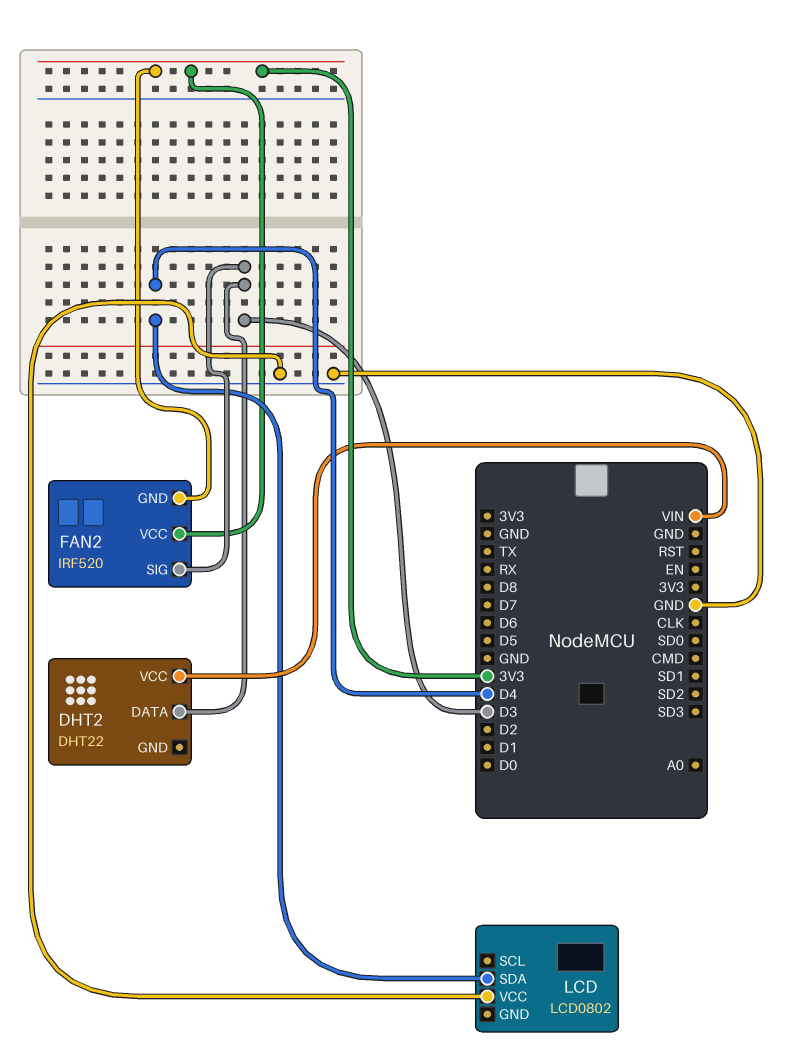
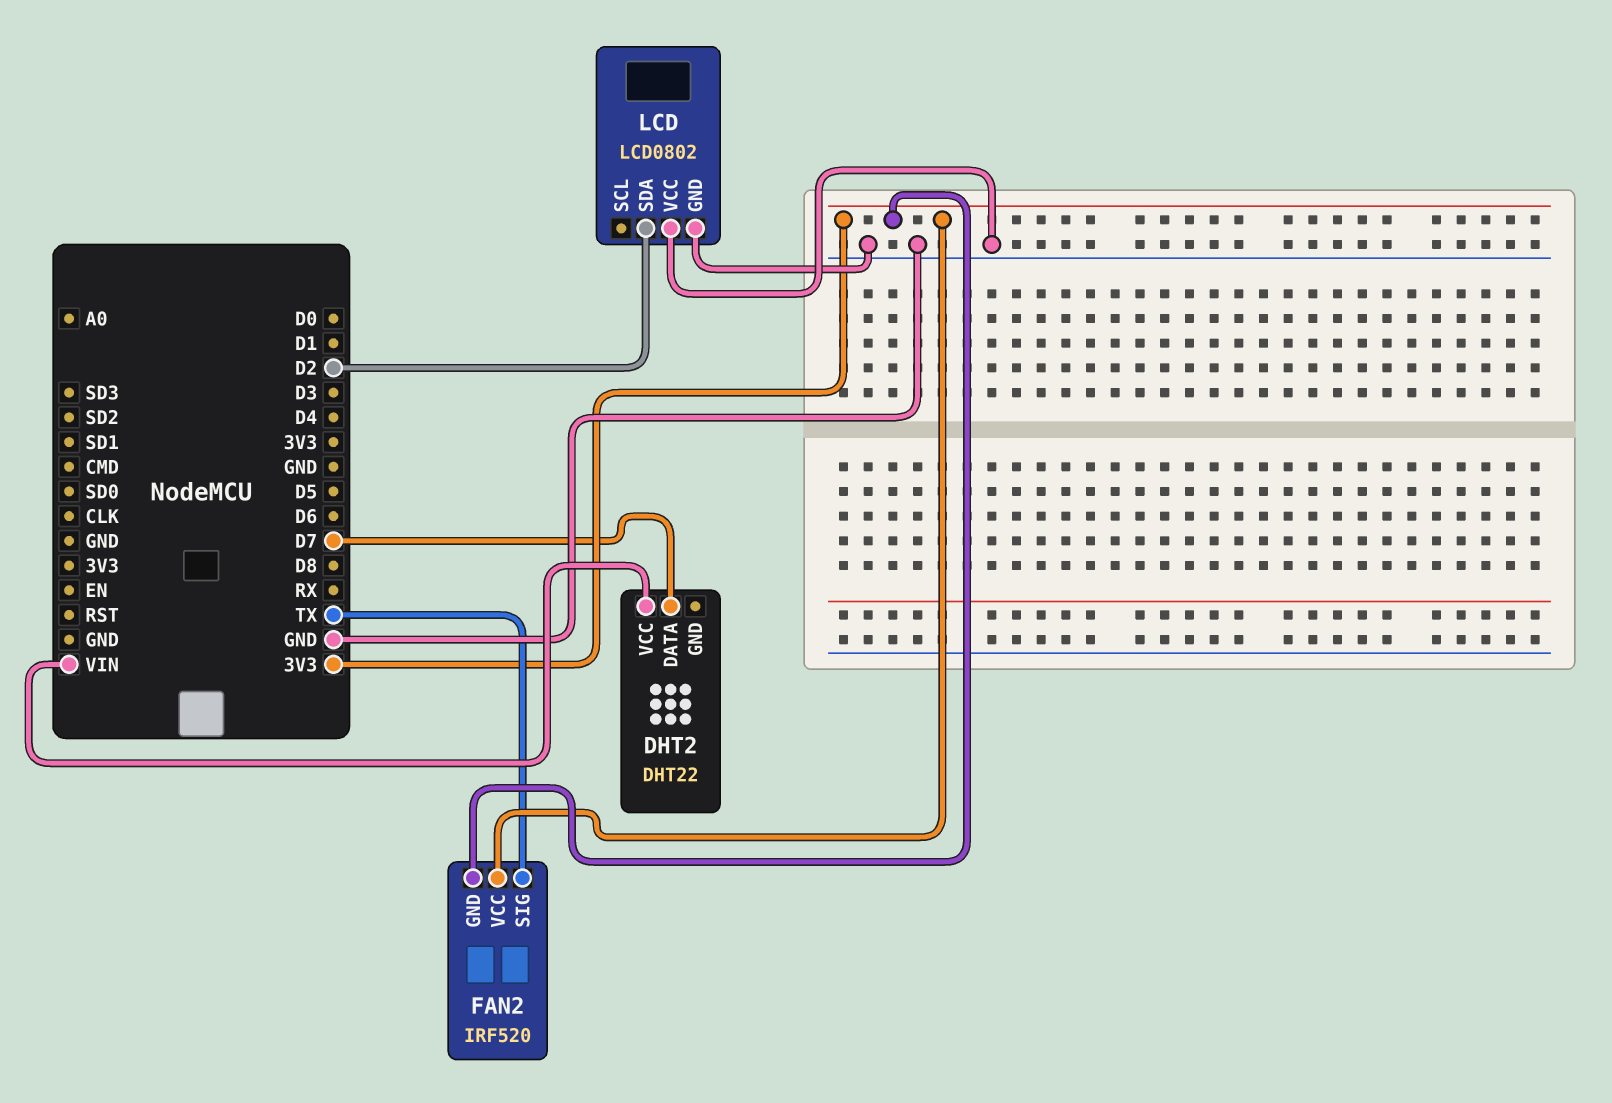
DHT2 pin DATA: D3 -> D7
FAN2 pin SIG: D3 -> TX
LCD pin GND: none -> GND
LCD pin SDA: D4 -> D2

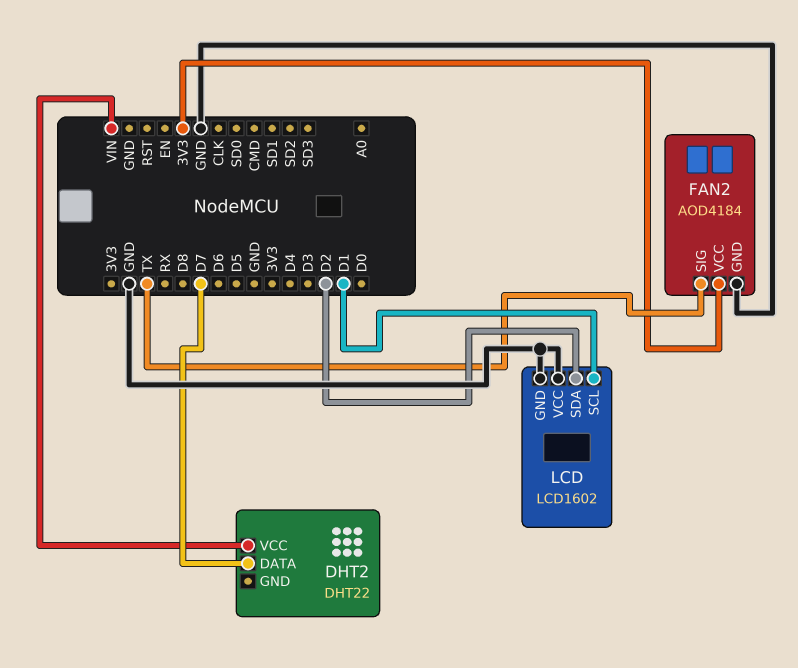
FAN2: IRF520 -> AOD4184
FAN2 pin GND: 3V3 -> GND
LCD: LCD0802 -> LCD1602
LCD pin SCL: none -> D1

